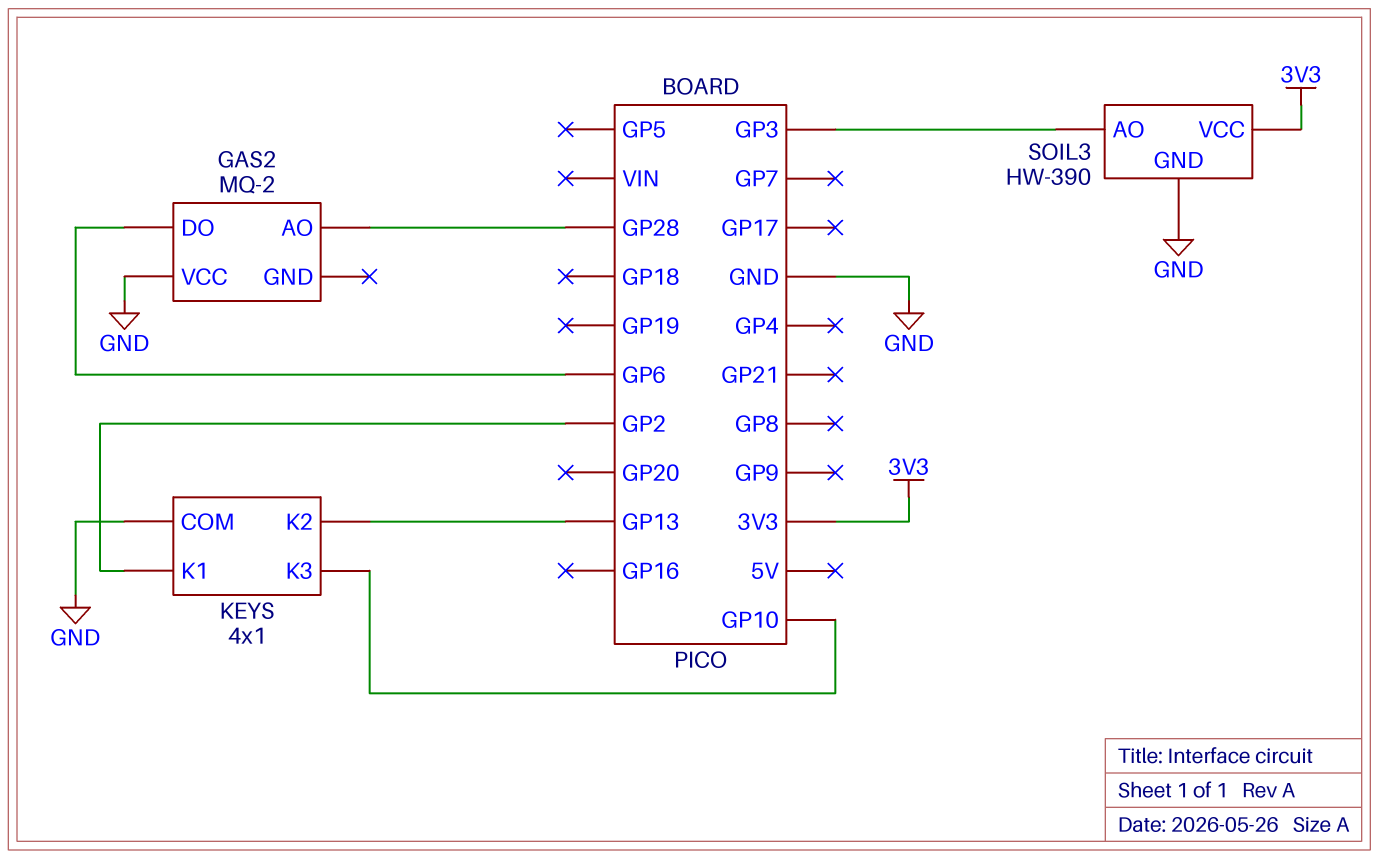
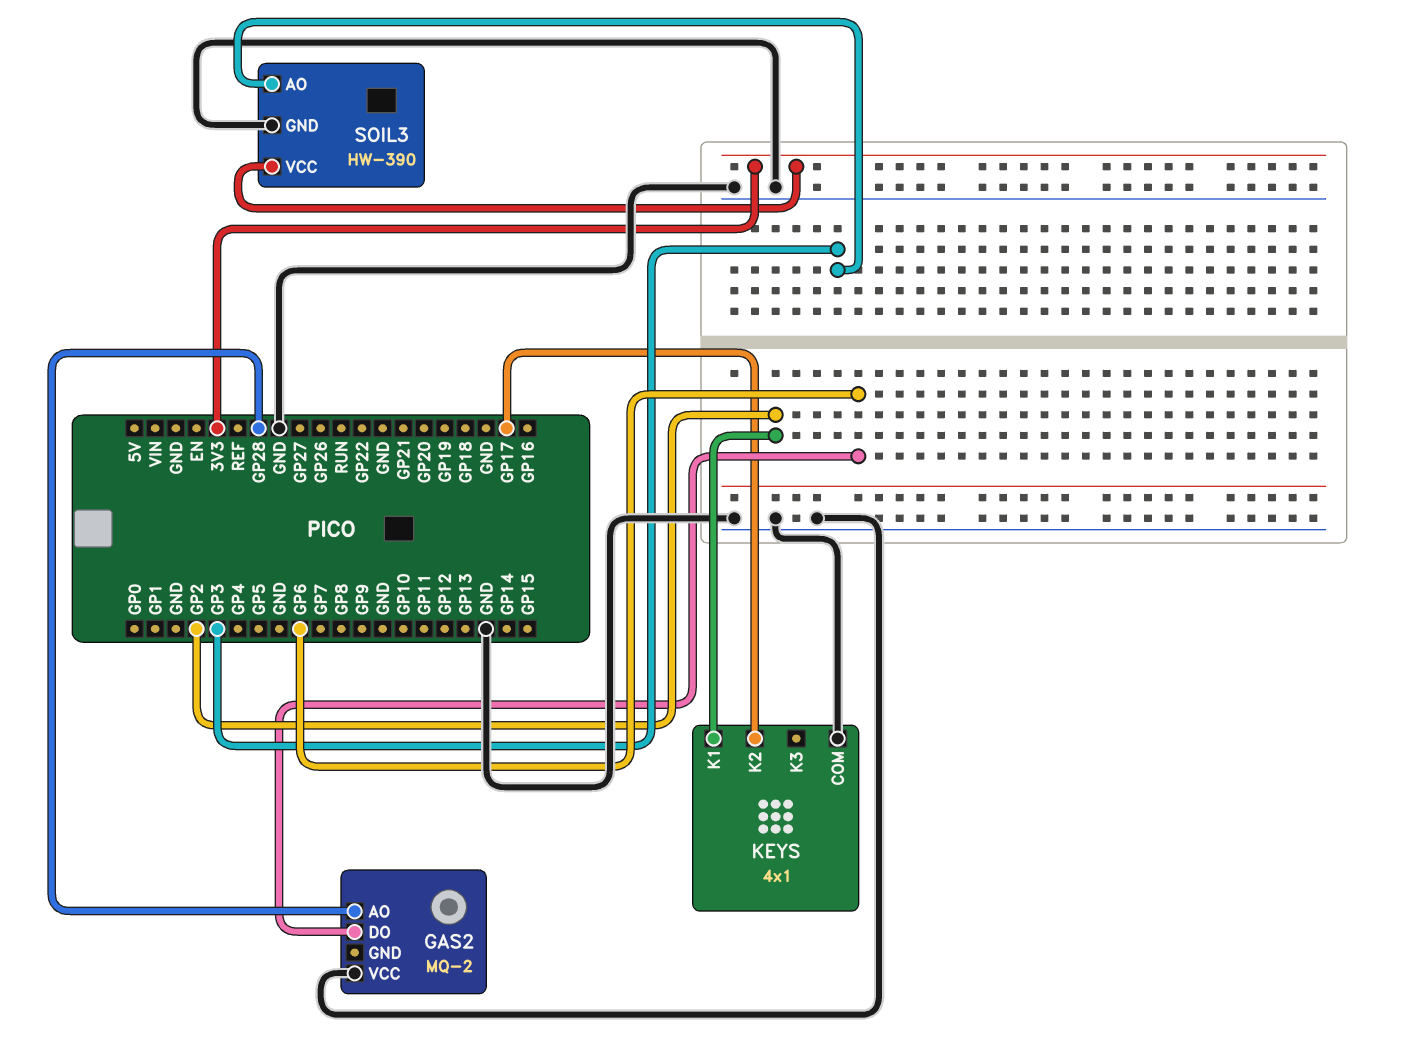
KEYS pin K2: GP13 -> GP17
KEYS pin K3: GP10 -> none

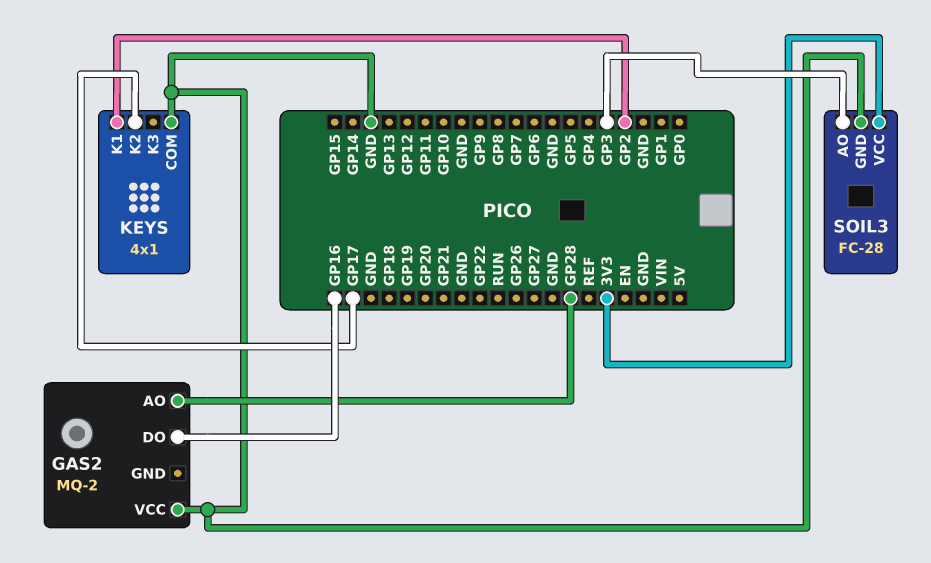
GAS2 pin DO: GP6 -> GP16
SOIL3: HW-390 -> FC-28

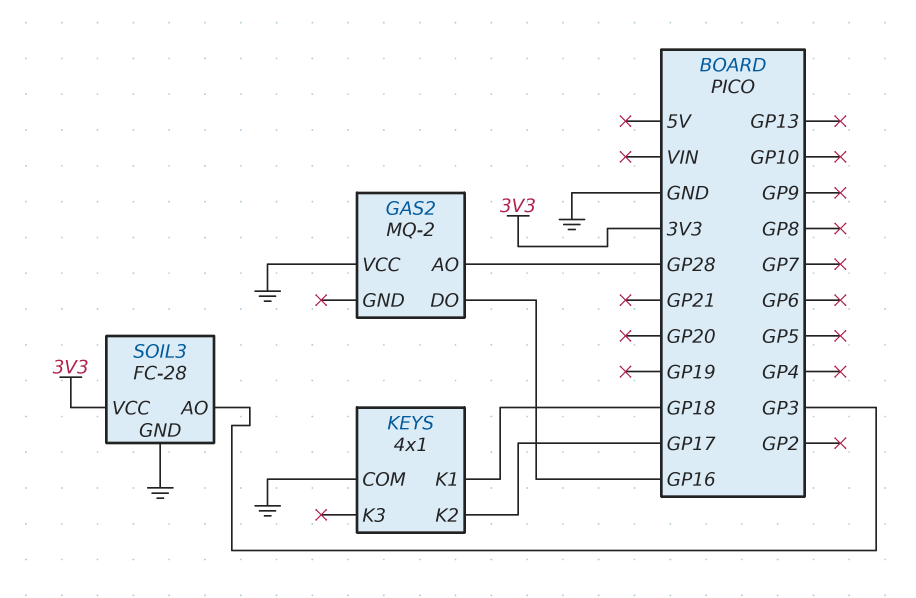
KEYS pin K1: GP2 -> GP18

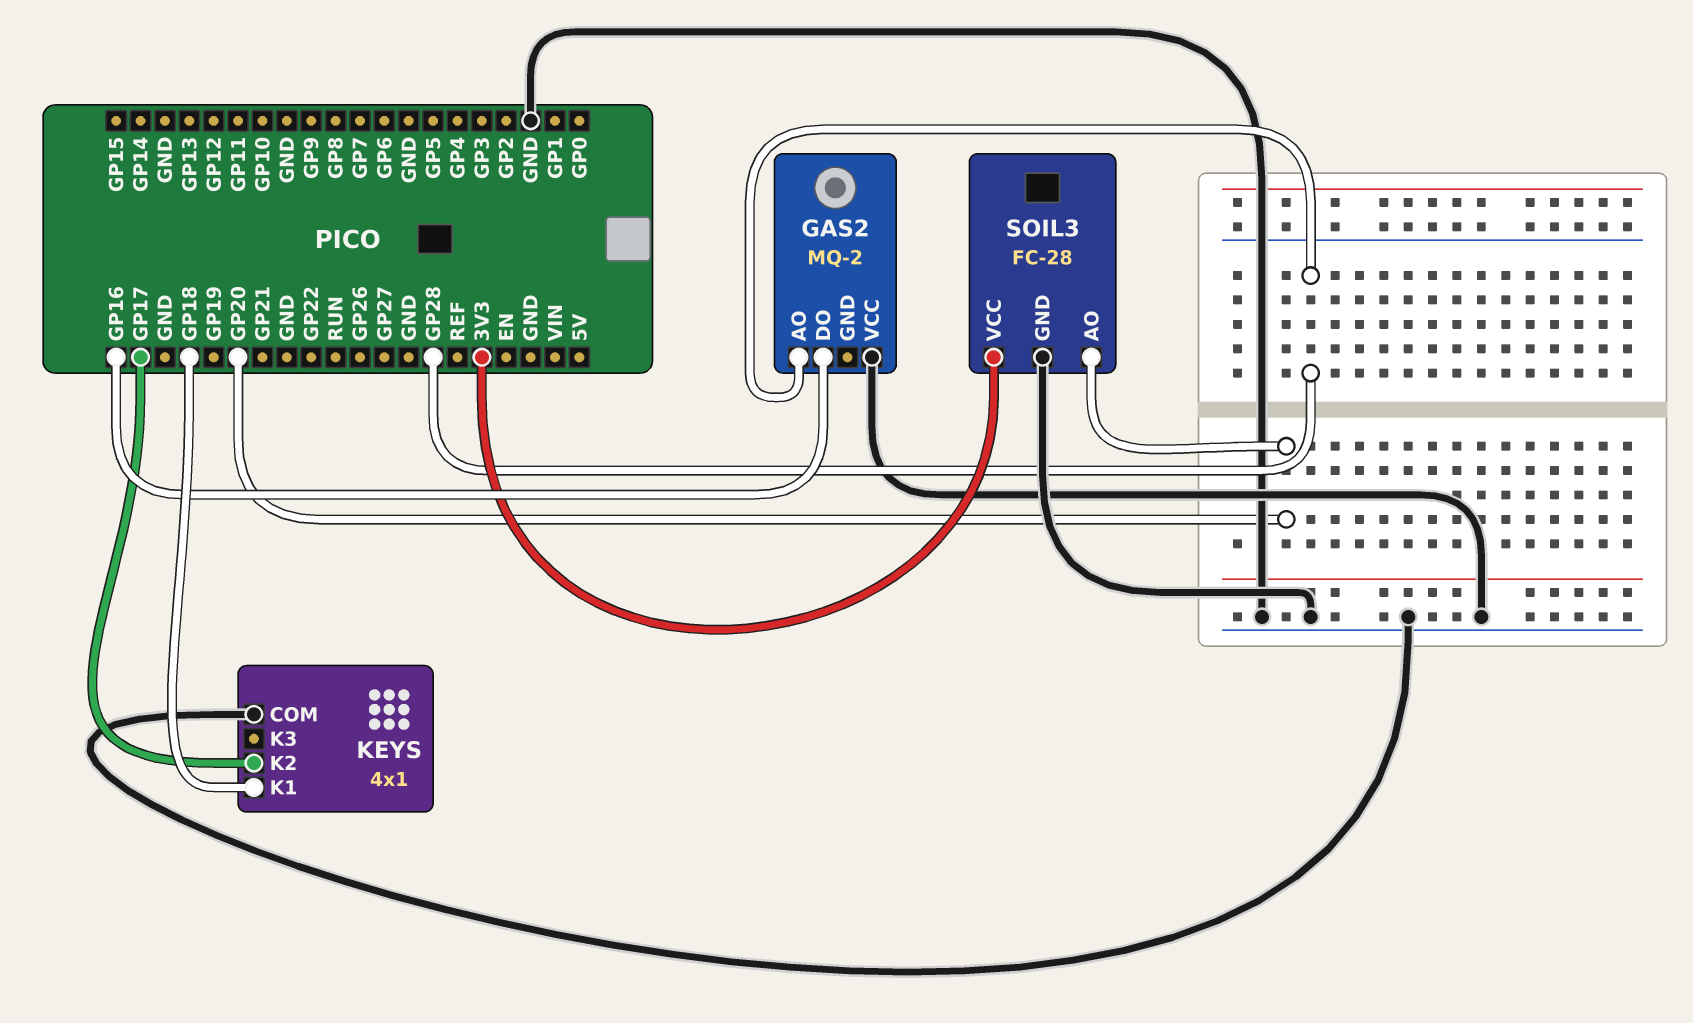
SOIL3 pin AO: GP3 -> GP20

